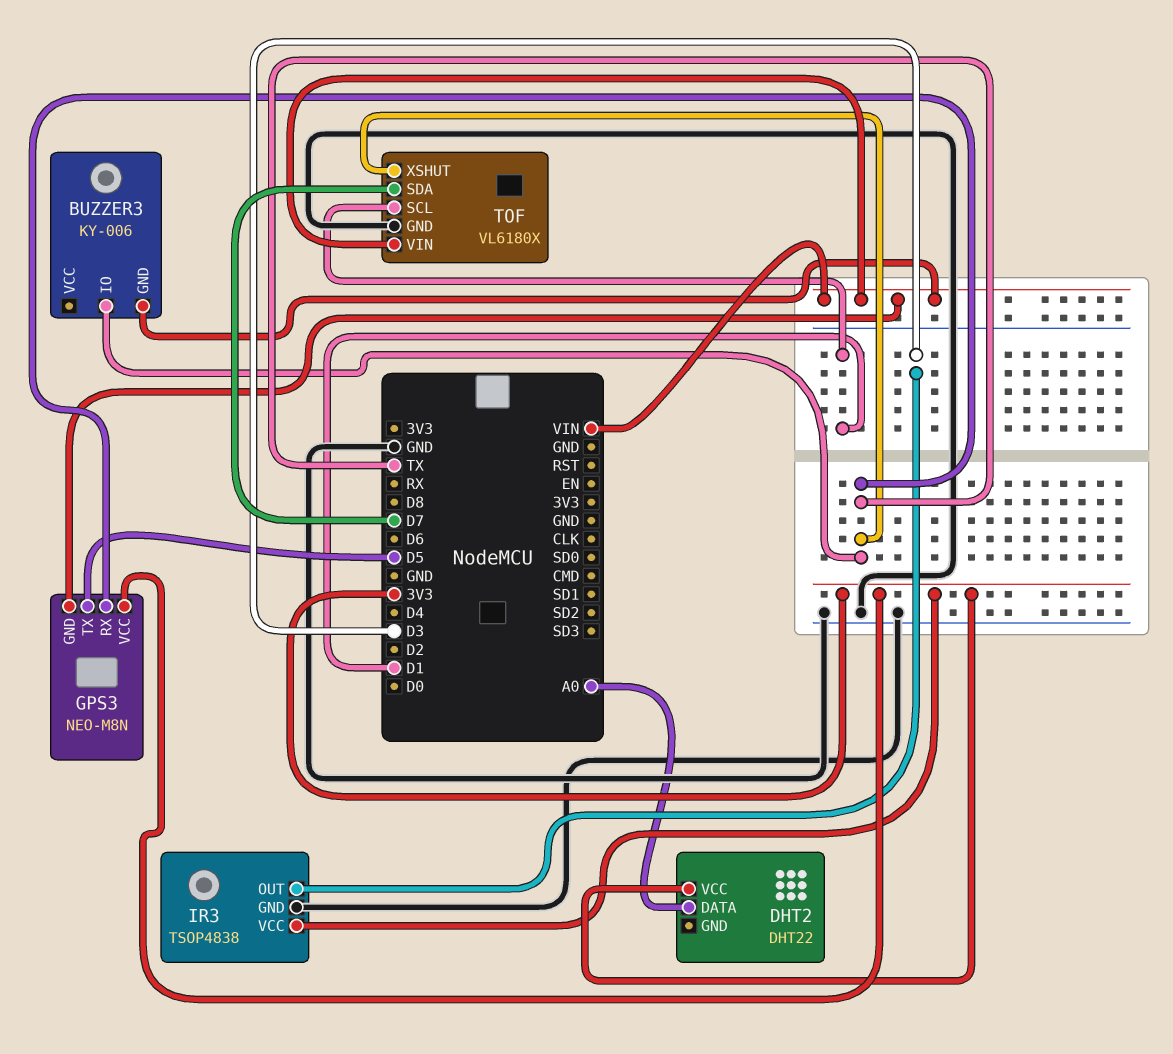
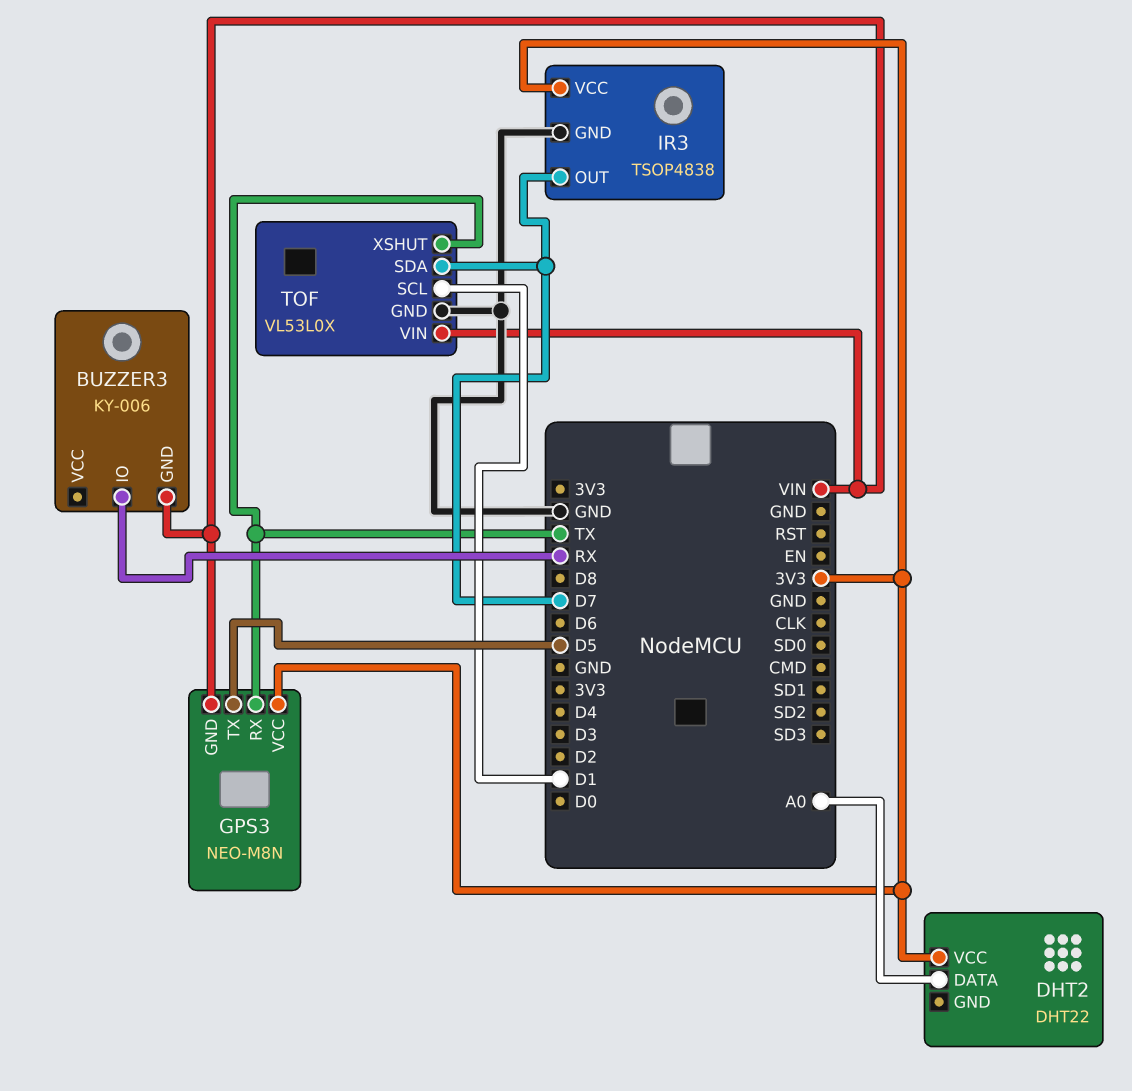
BUZZER3 pin IO: TX -> RX
IR3 pin OUT: D3 -> D7
TOF: VL6180X -> VL53L0X

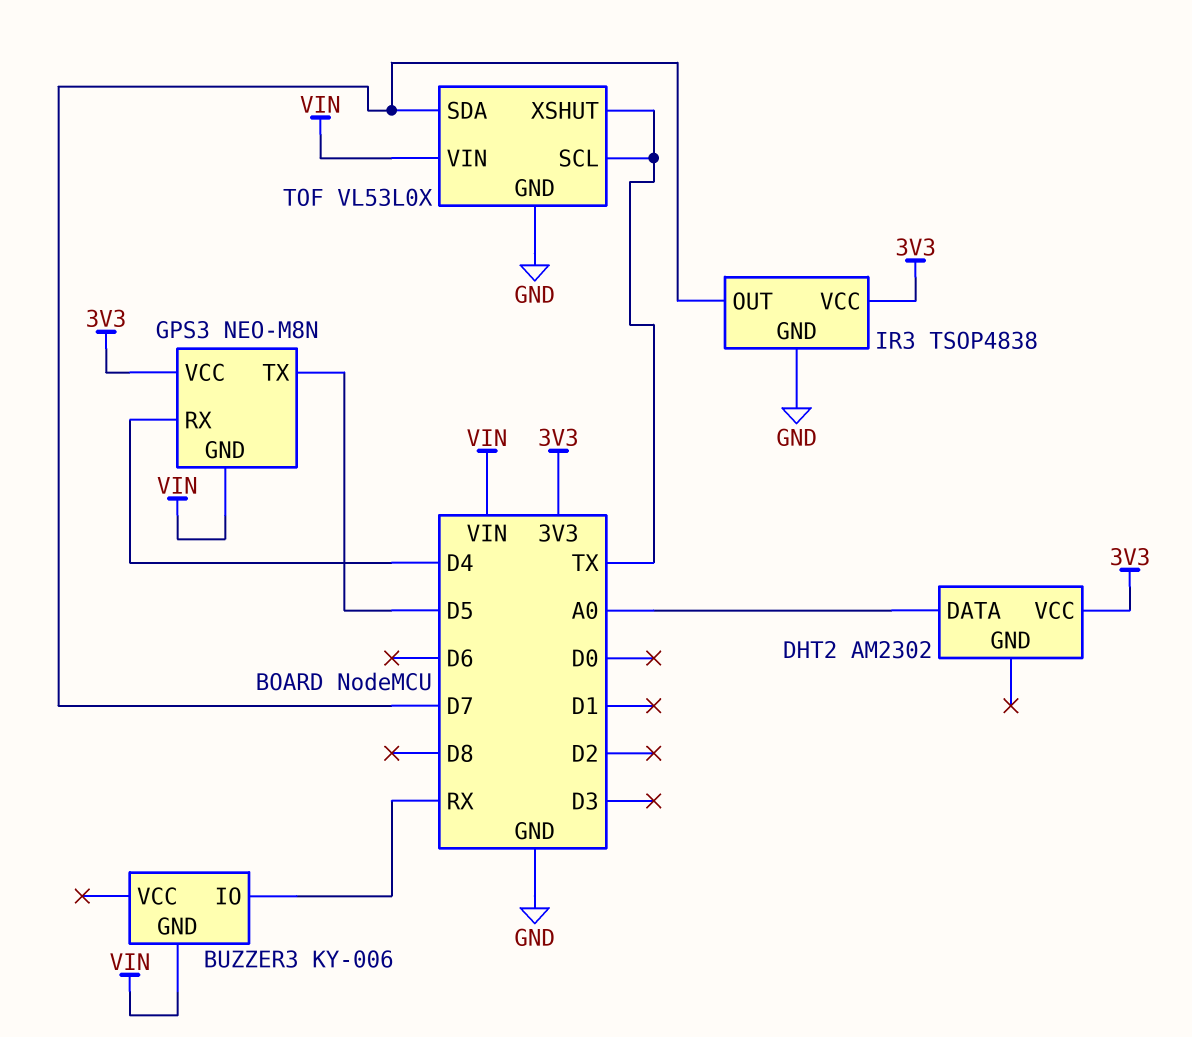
DHT2: DHT22 -> AM2302
GPS3 pin RX: TX -> D4
TOF pin SCL: D1 -> TX

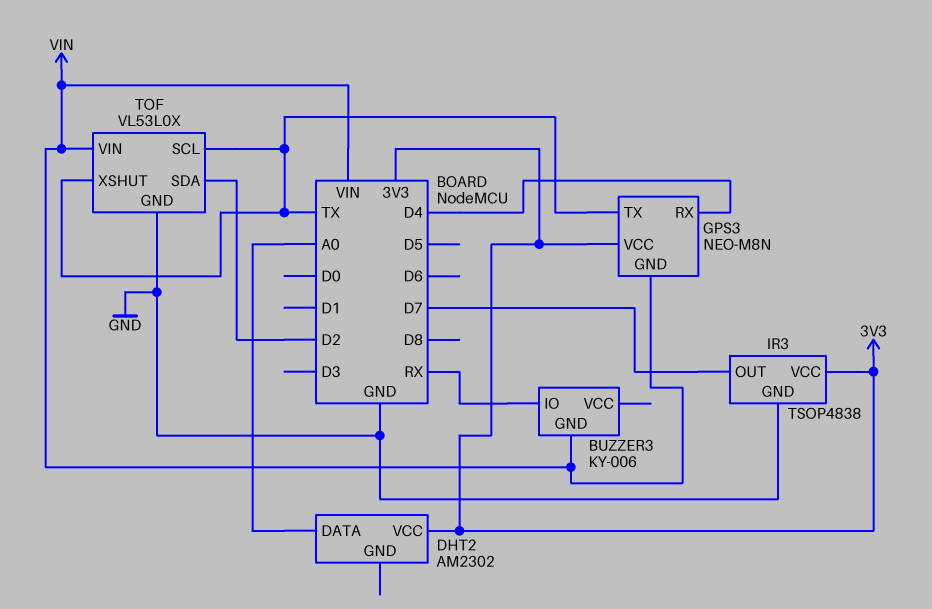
GPS3 pin TX: D5 -> TX
TOF pin SDA: D7 -> D2

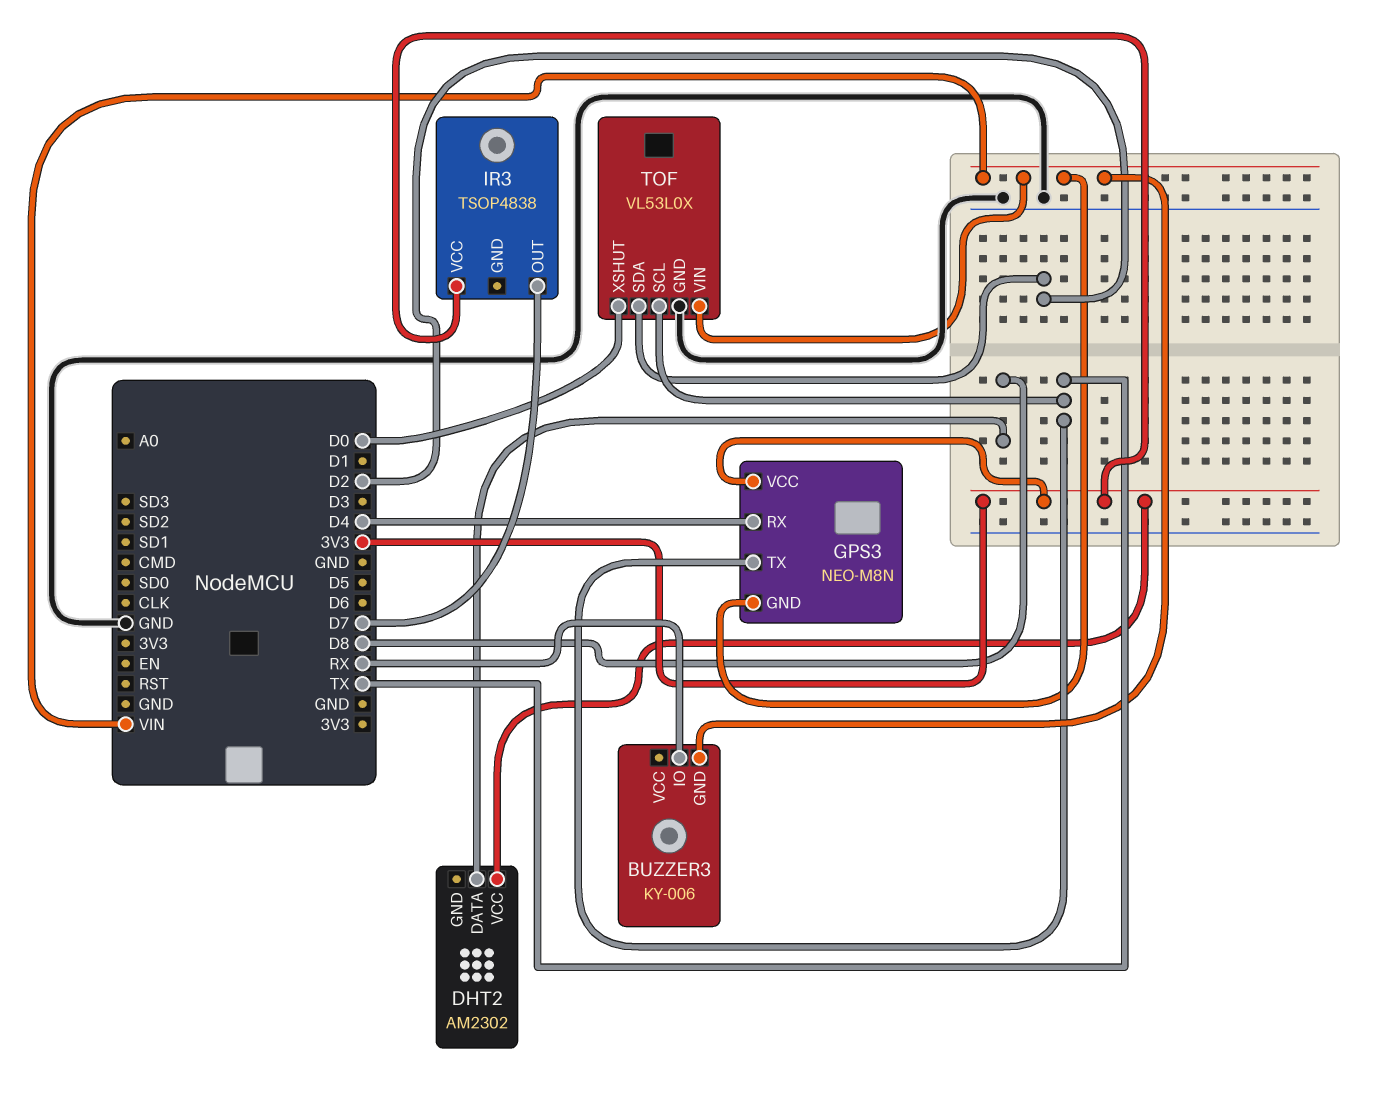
DHT2 pin DATA: A0 -> D8
IR3 pin GND: GND -> none
TOF pin XSHUT: TX -> D0

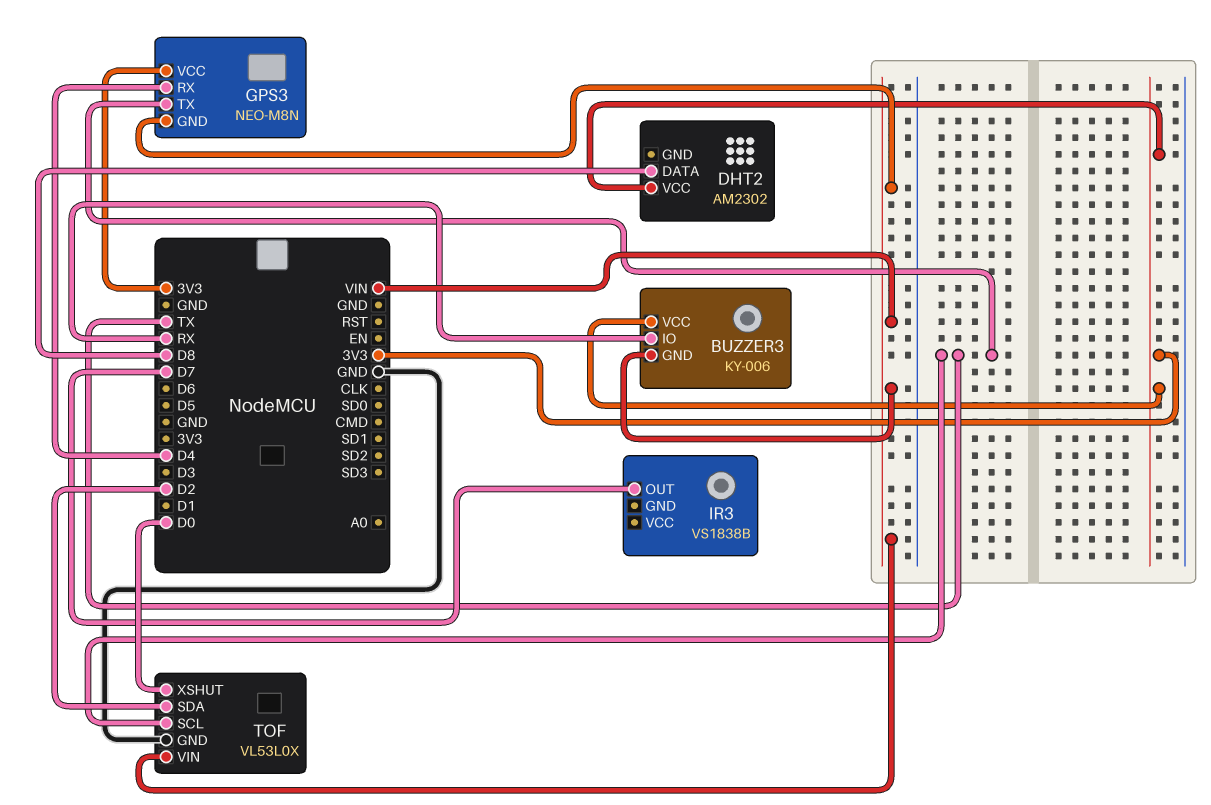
BUZZER3 pin VCC: none -> 3V3
IR3: TSOP4838 -> VS1838B
IR3 pin VCC: 3V3 -> none

